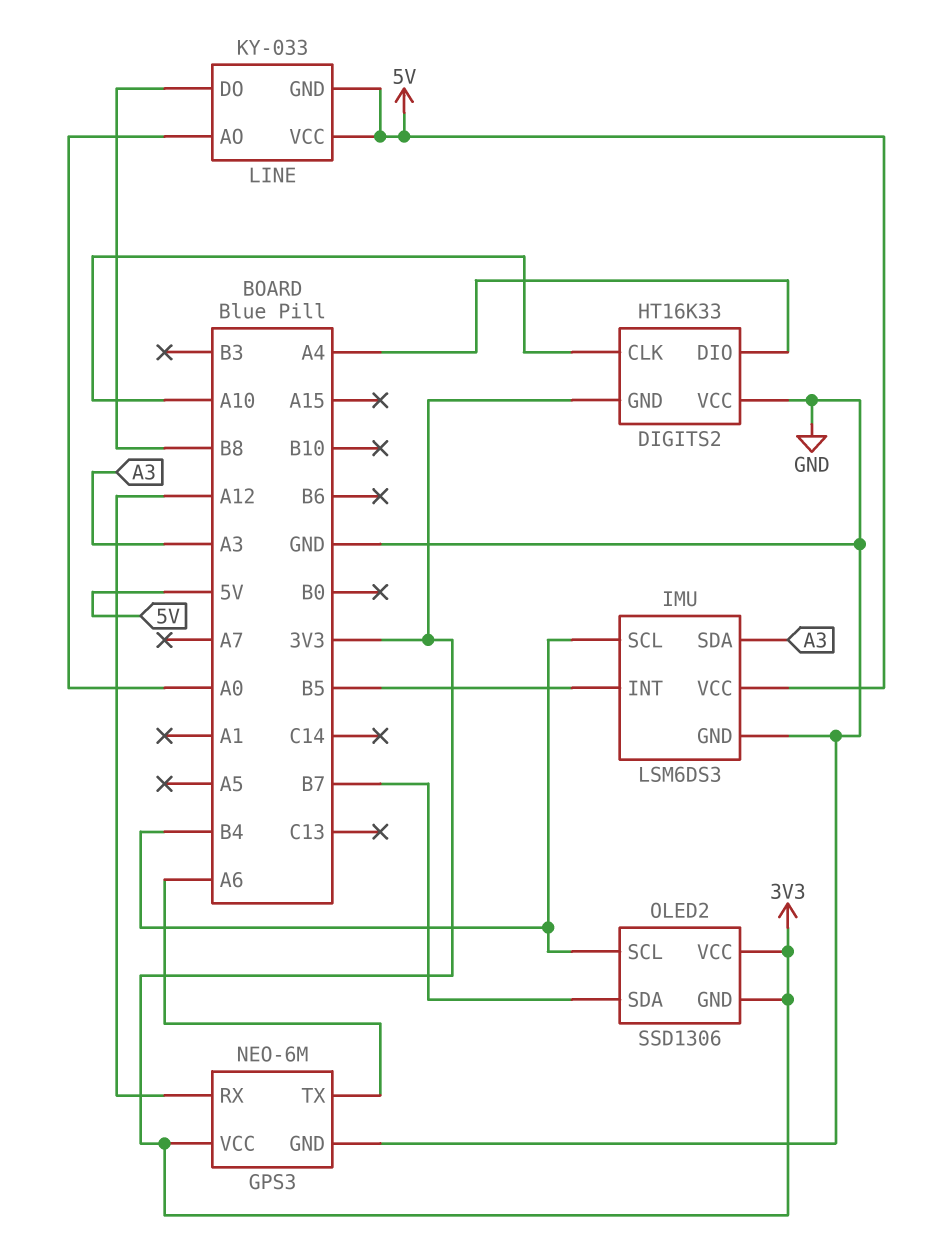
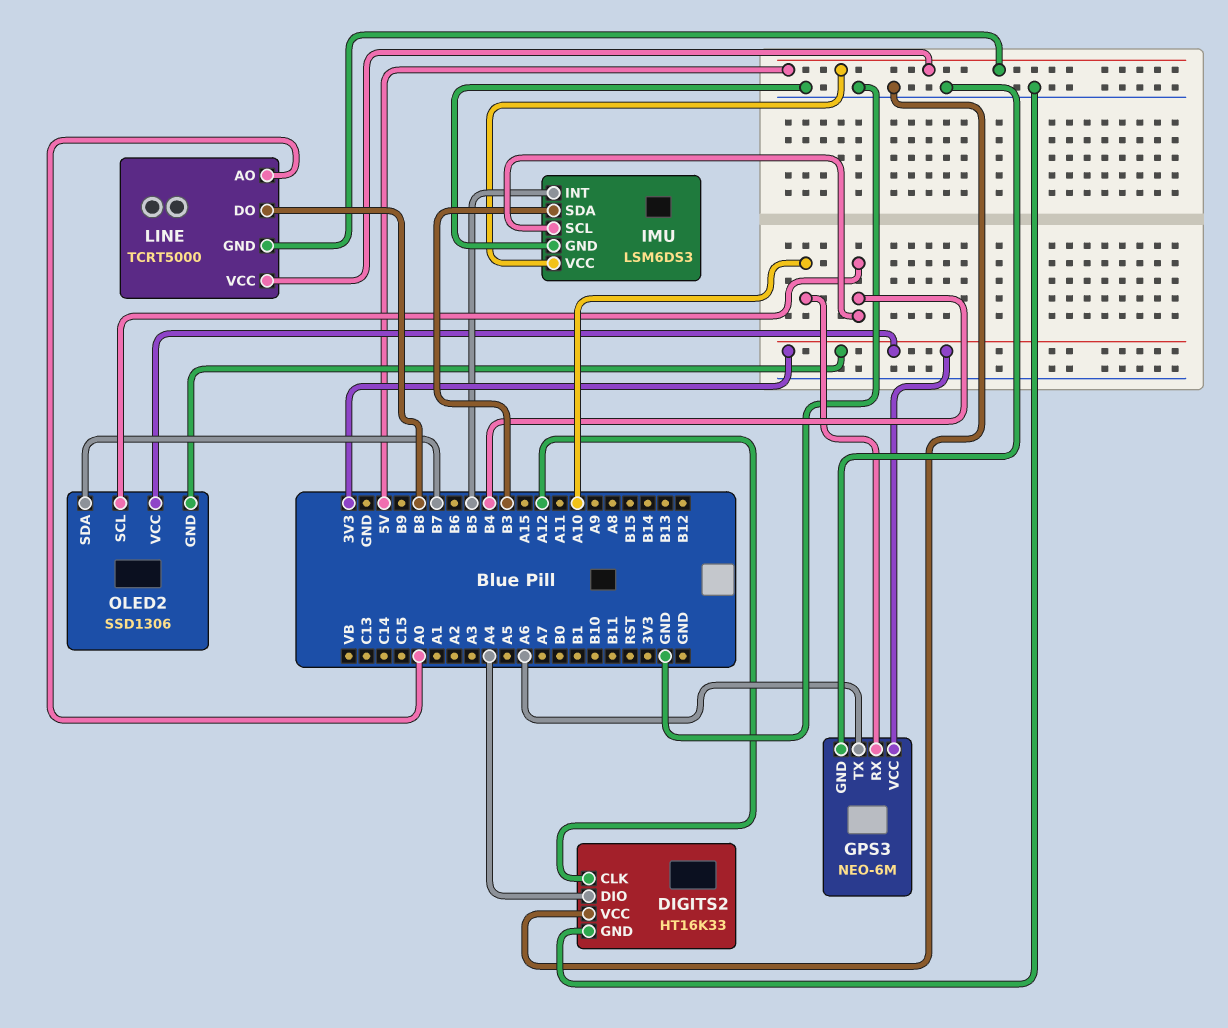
DIGITS2 pin CLK: A10 -> A12
DIGITS2 pin GND: 3V3 -> GND
GPS3 pin RX: A12 -> A10
IMU pin SDA: A3 -> B3
LINE: KY-033 -> TCRT5000

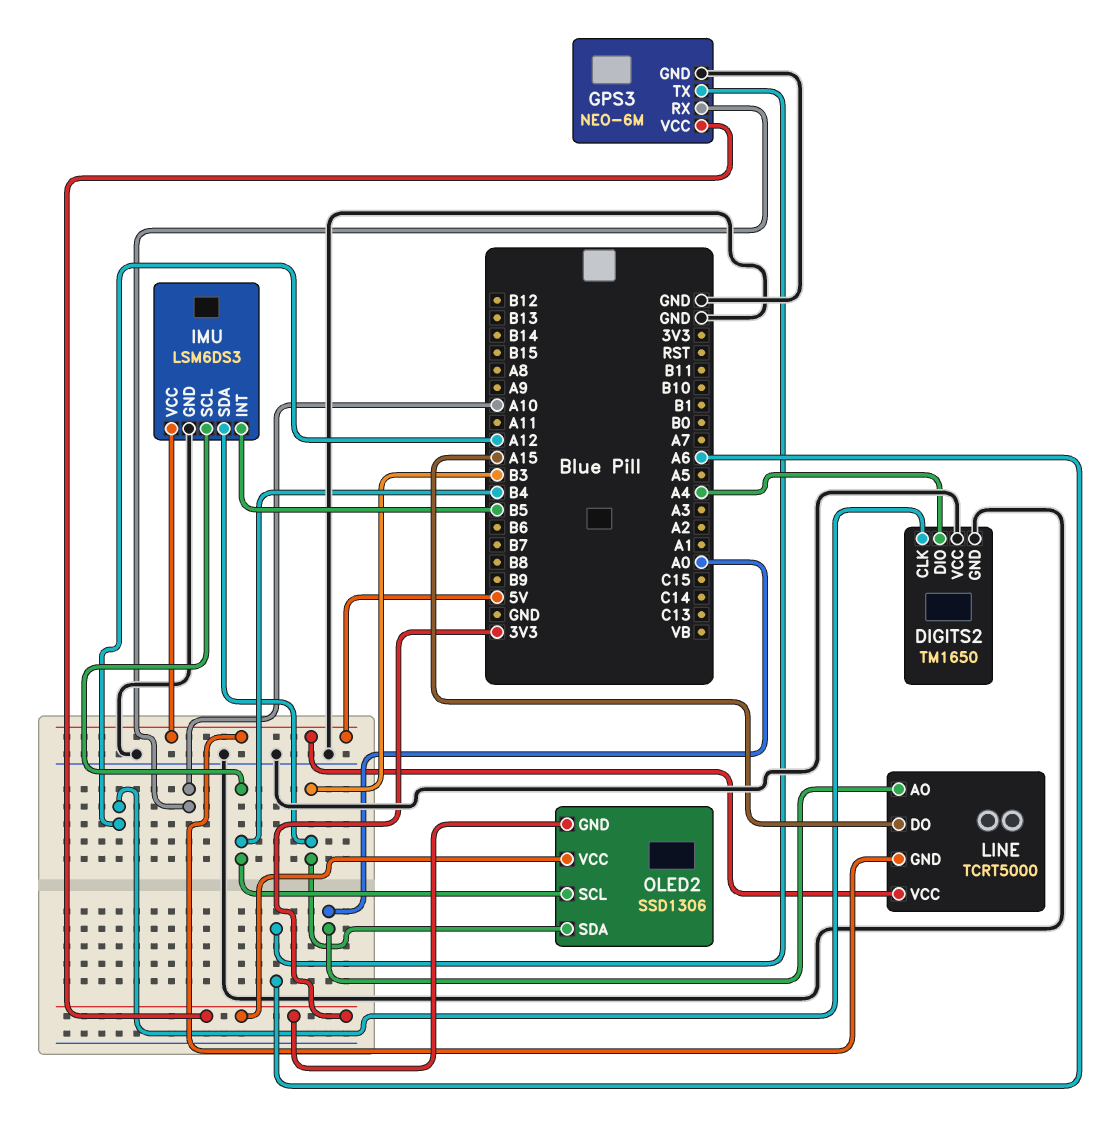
DIGITS2: HT16K33 -> TM1650
LINE pin DO: B8 -> A15
OLED2 pin SDA: B7 -> B3

